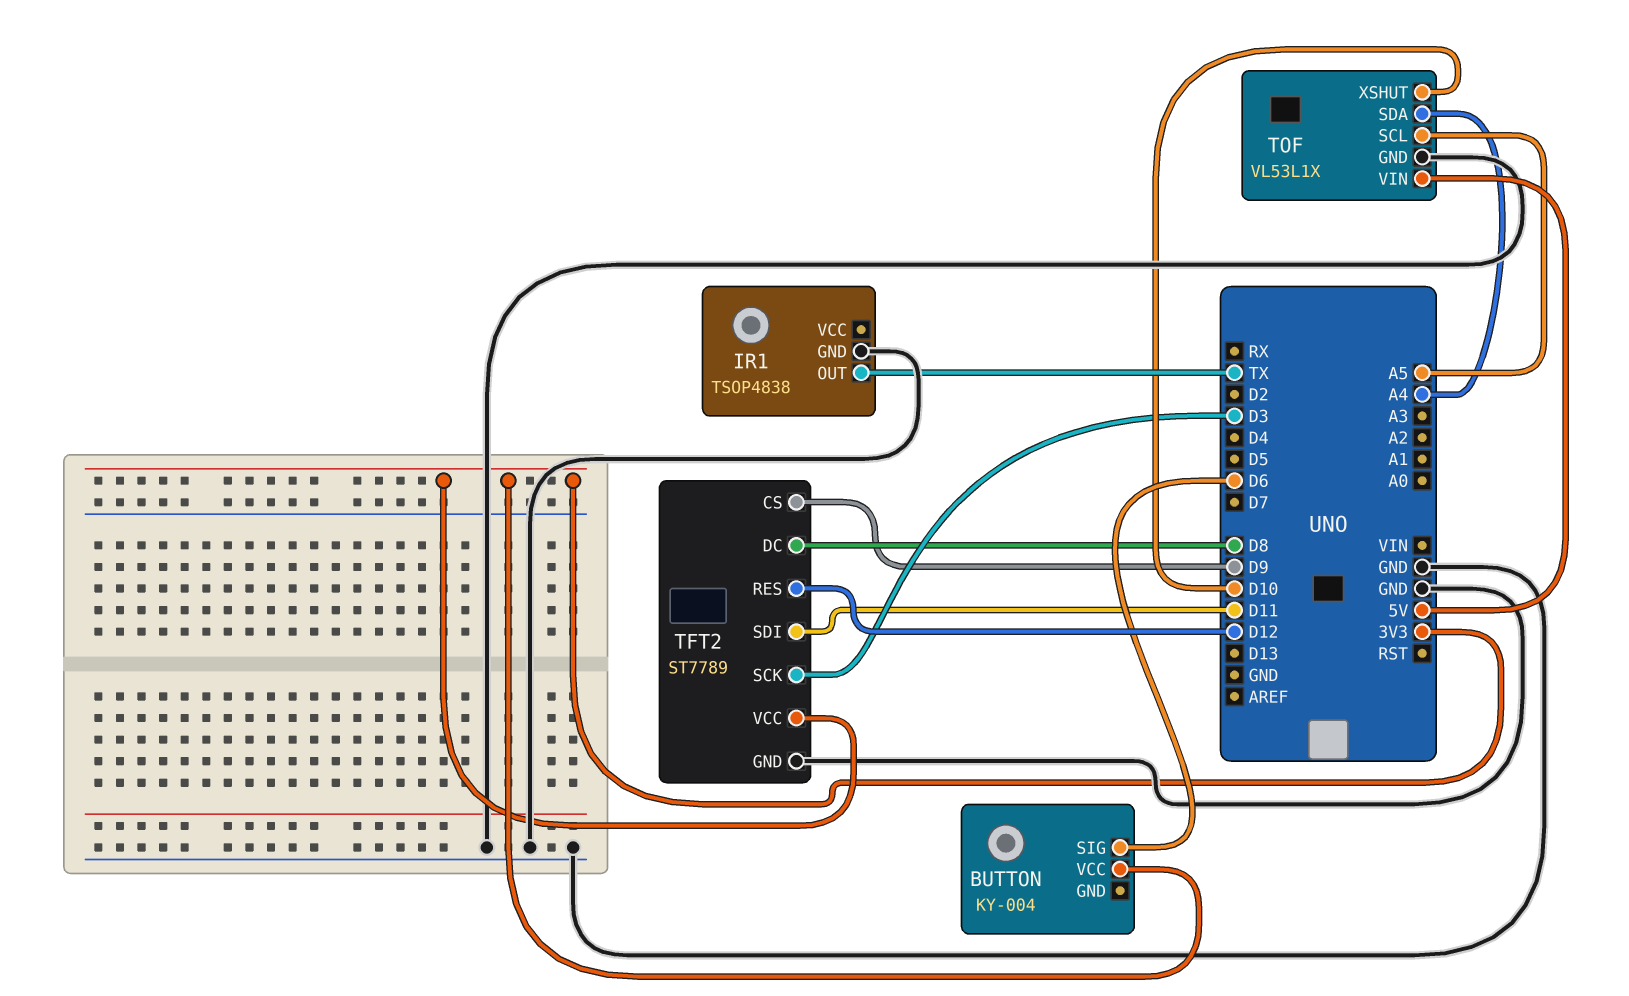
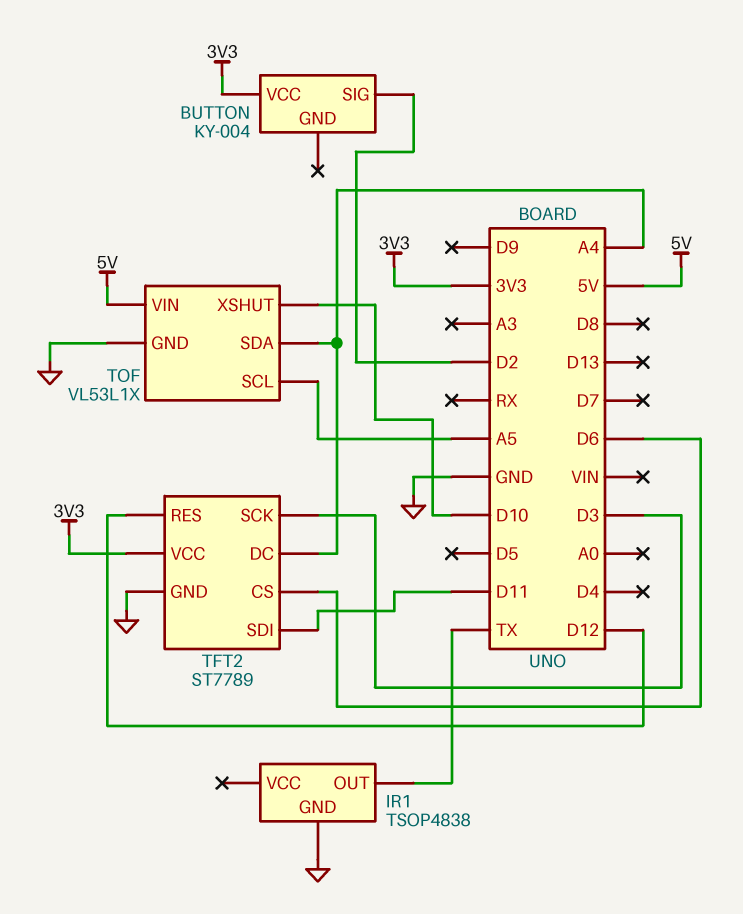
BUTTON pin SIG: D6 -> D2
TFT2 pin CS: D9 -> D6
TFT2 pin DC: D8 -> A4

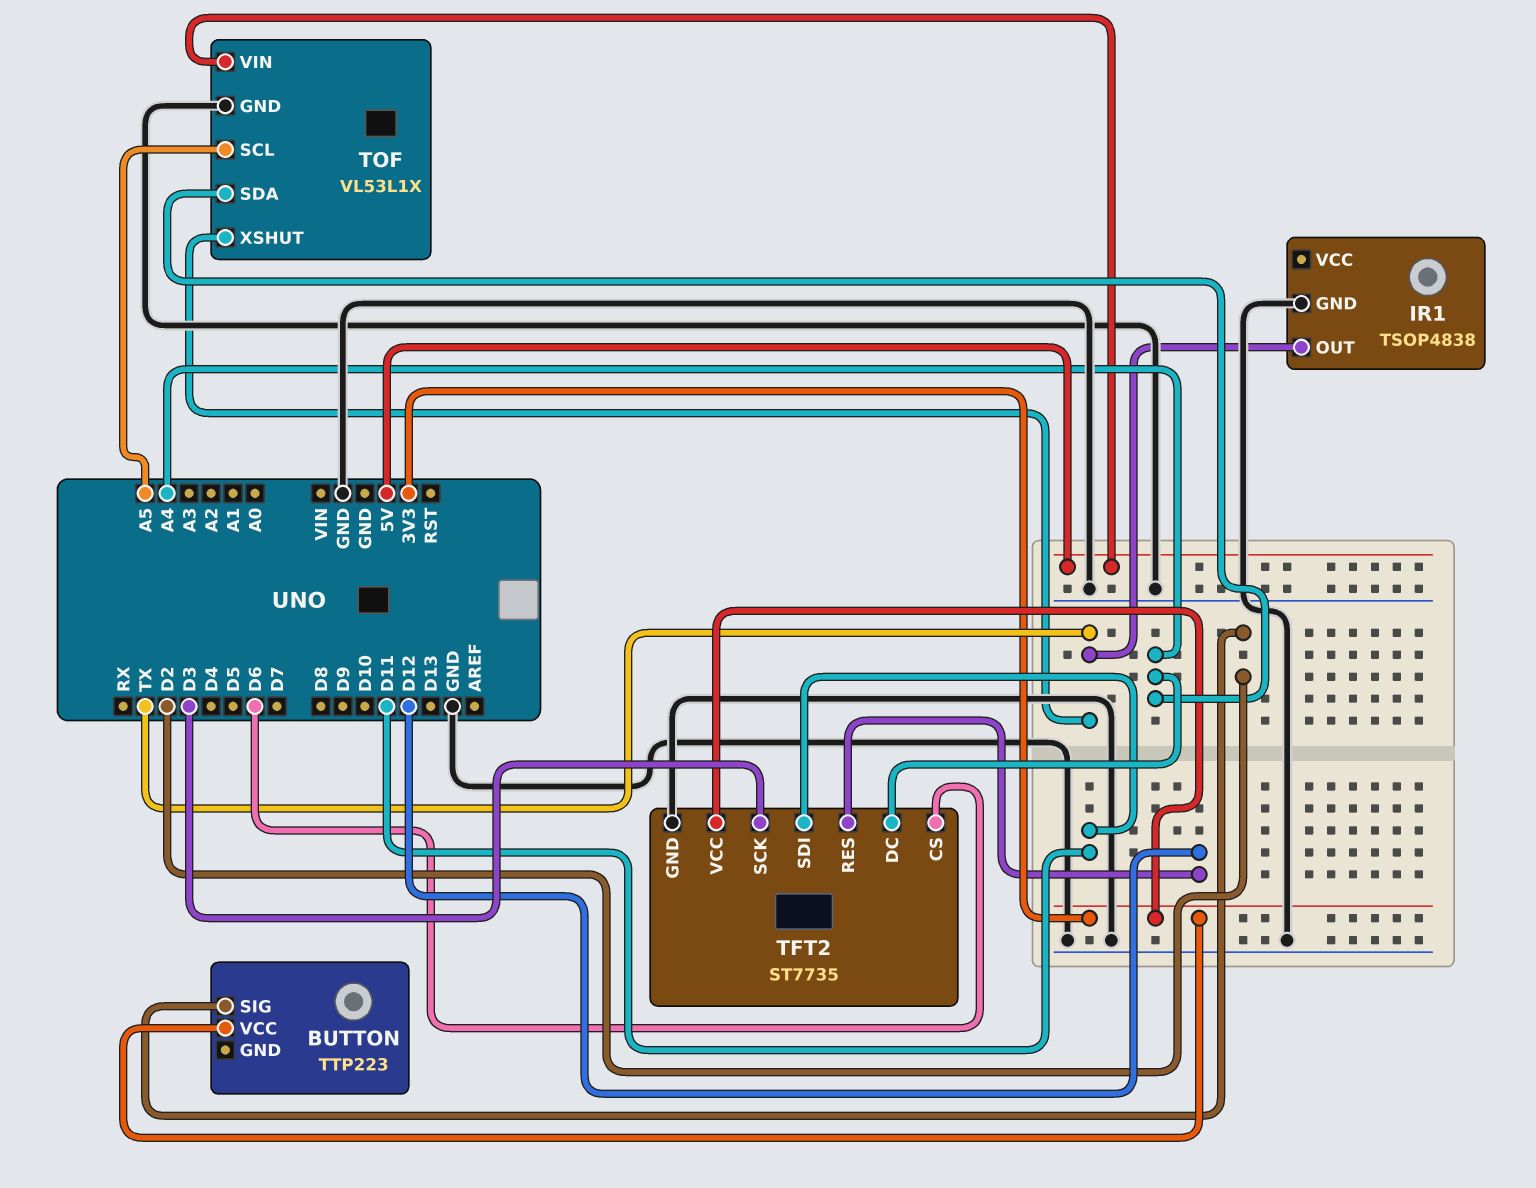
BUTTON: KY-004 -> TTP223
TFT2: ST7789 -> ST7735
TOF pin XSHUT: D10 -> TX

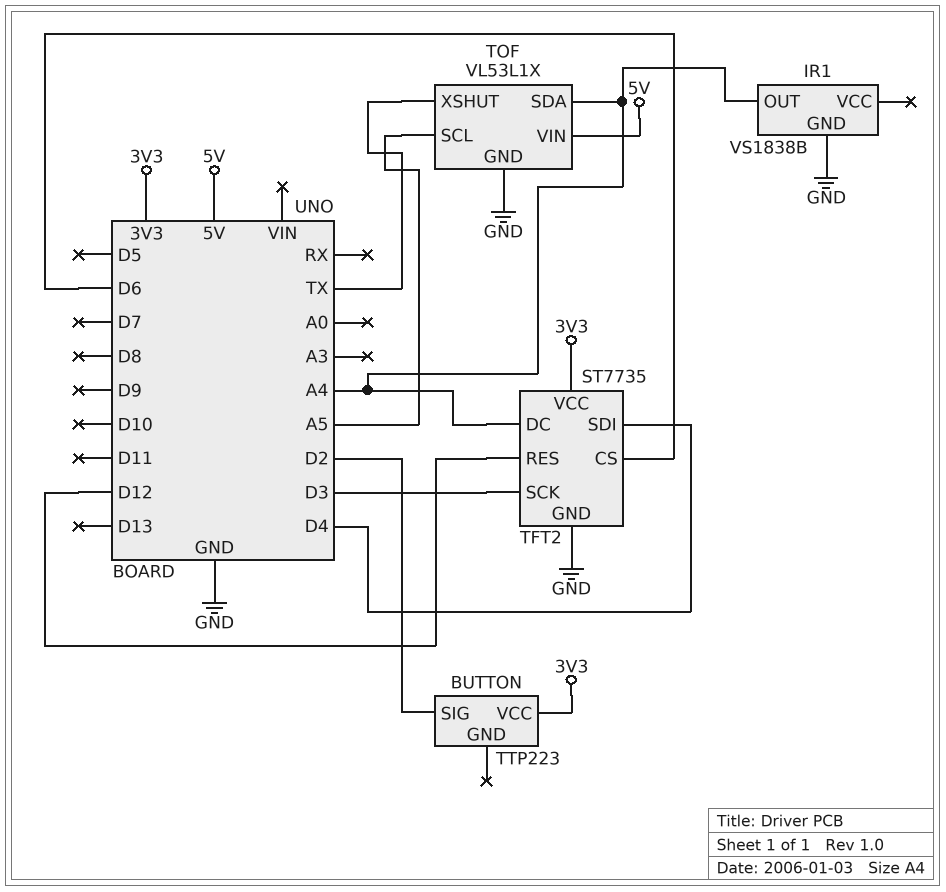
IR1: TSOP4838 -> VS1838B
IR1 pin OUT: TX -> A4
TFT2 pin SDI: D11 -> D4

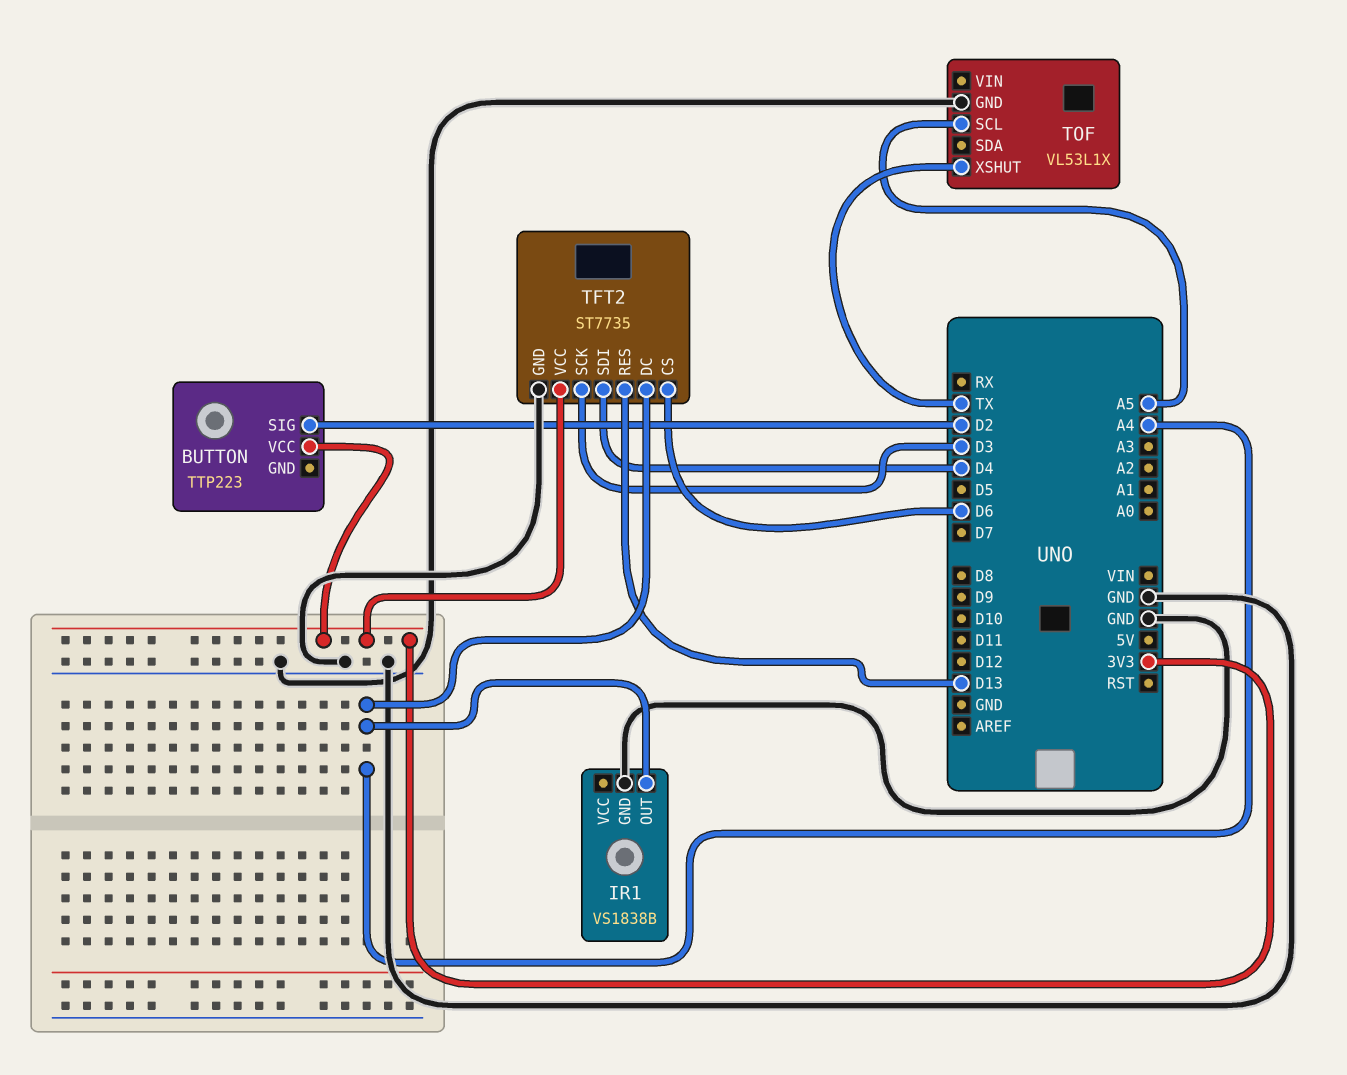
TFT2 pin RES: D12 -> D13
TOF pin SDA: A4 -> none
TOF pin VIN: 5V -> none

